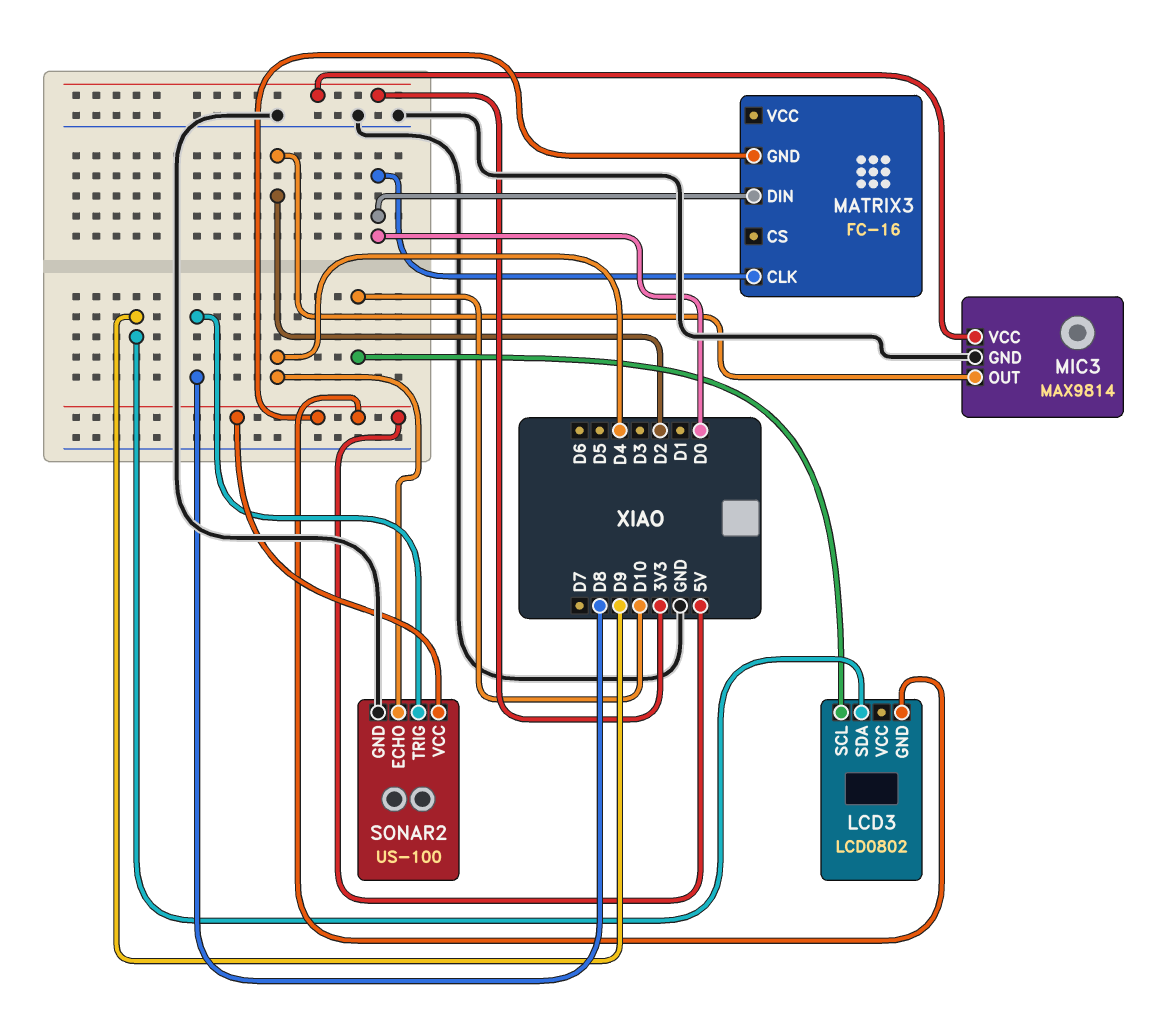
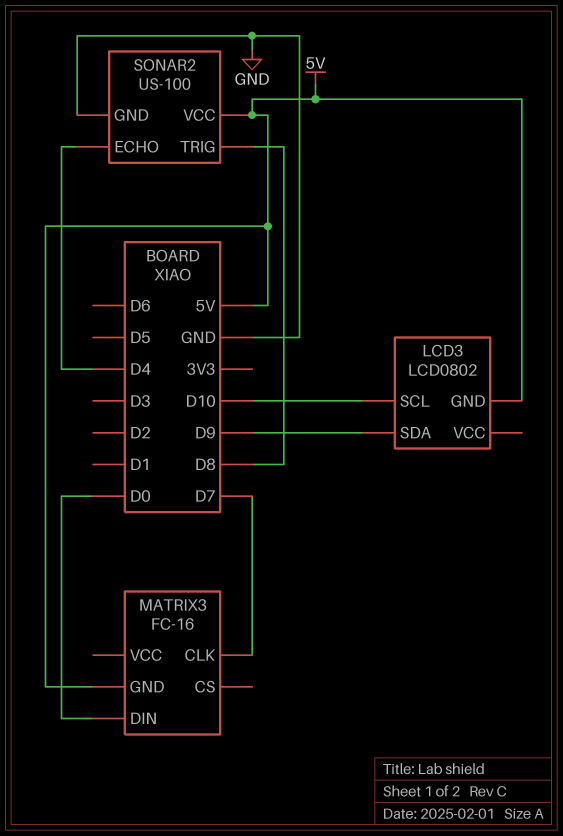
MATRIX3 pin CLK: D0 -> D7
MIC3: MAX9814 -> none
MIC3 pin GND: GND -> none
MIC3 pin OUT: D2 -> none
MIC3 pin VCC: 3V3 -> none

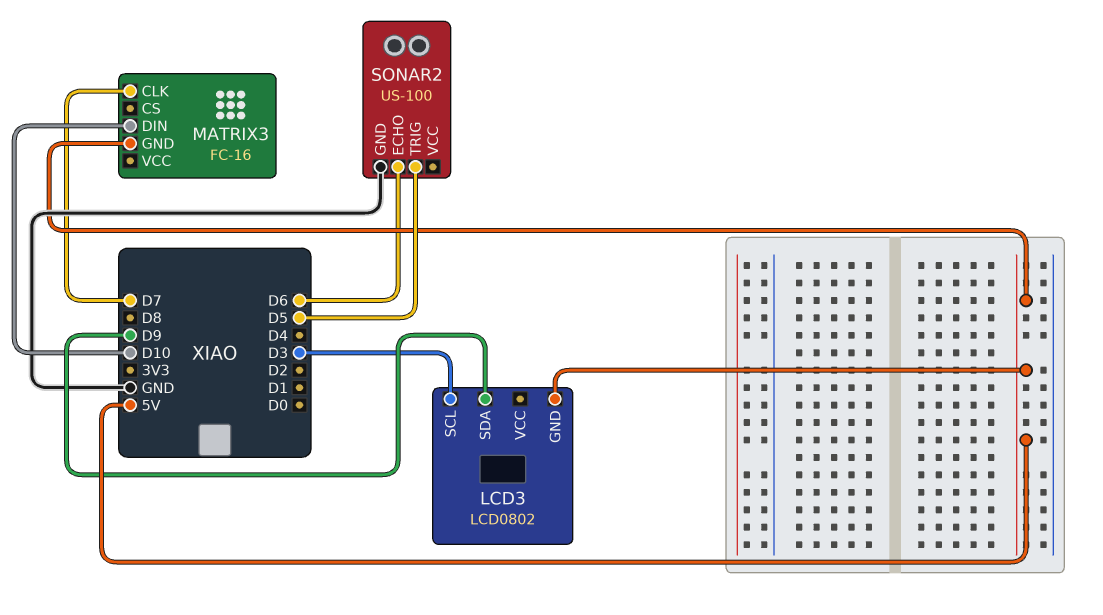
LCD3 pin SCL: D10 -> D3
MATRIX3 pin DIN: D0 -> D10
SONAR2 pin ECHO: D4 -> D6
SONAR2 pin TRIG: D8 -> D5
SONAR2 pin VCC: 5V -> none

